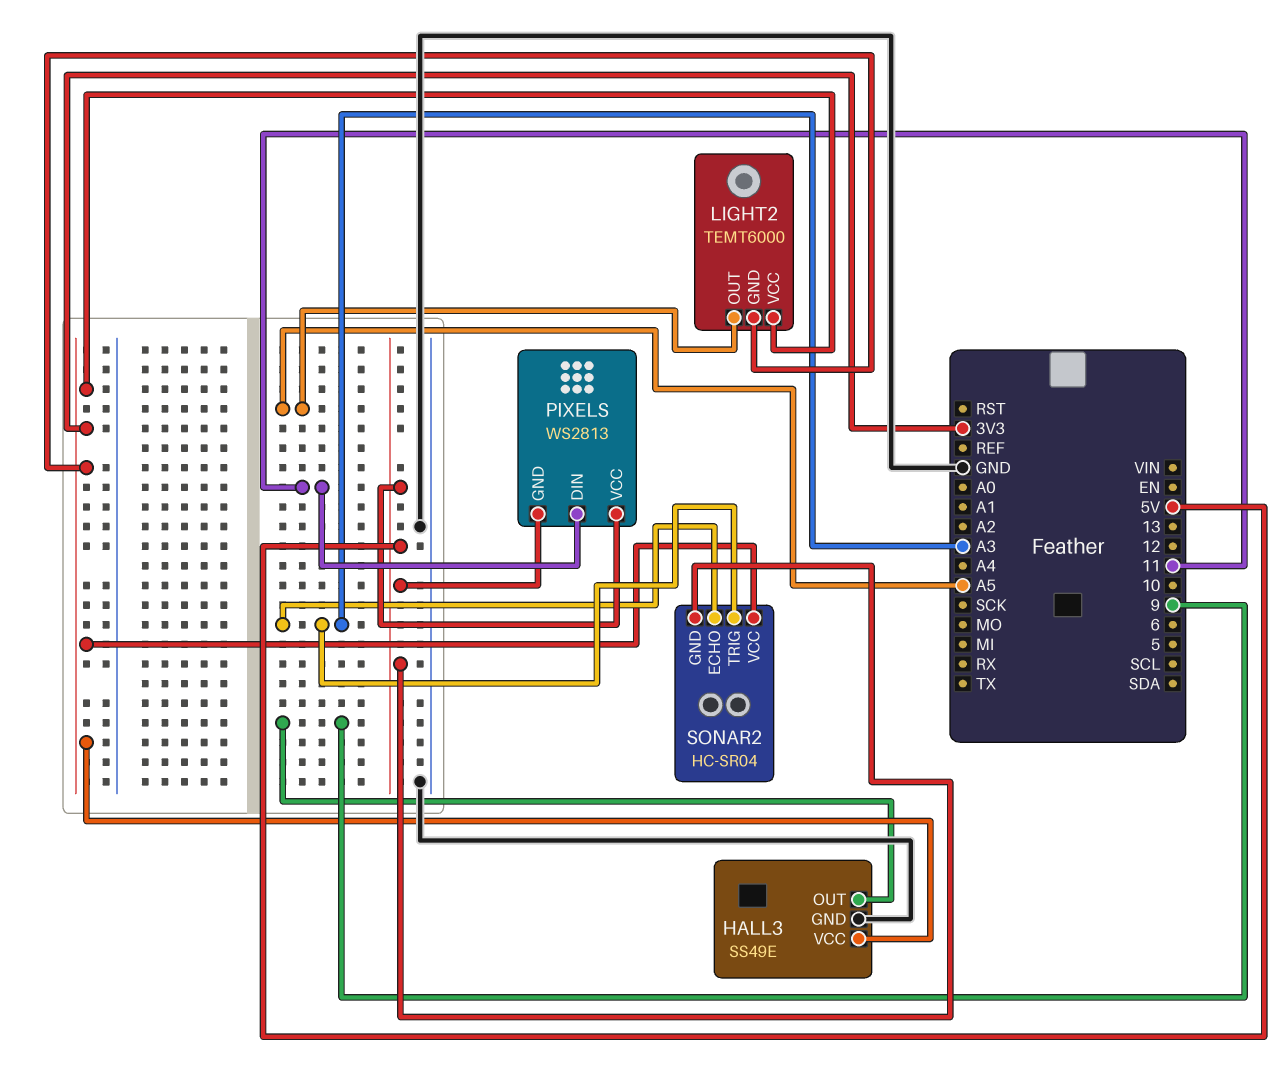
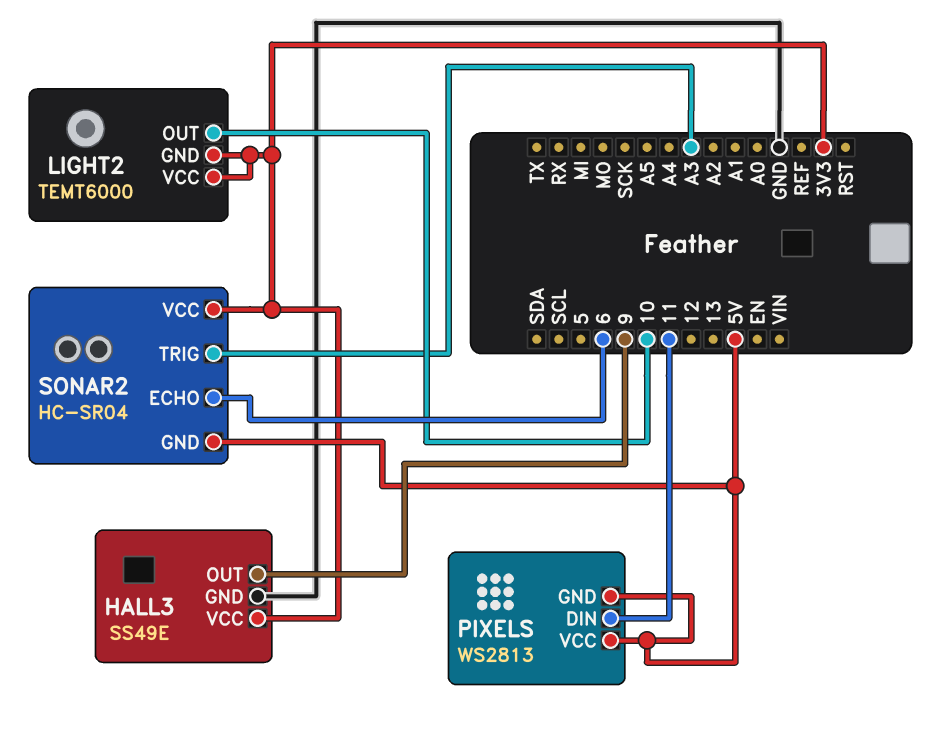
LIGHT2 pin OUT: A5 -> 10
SONAR2 pin ECHO: A3 -> 6

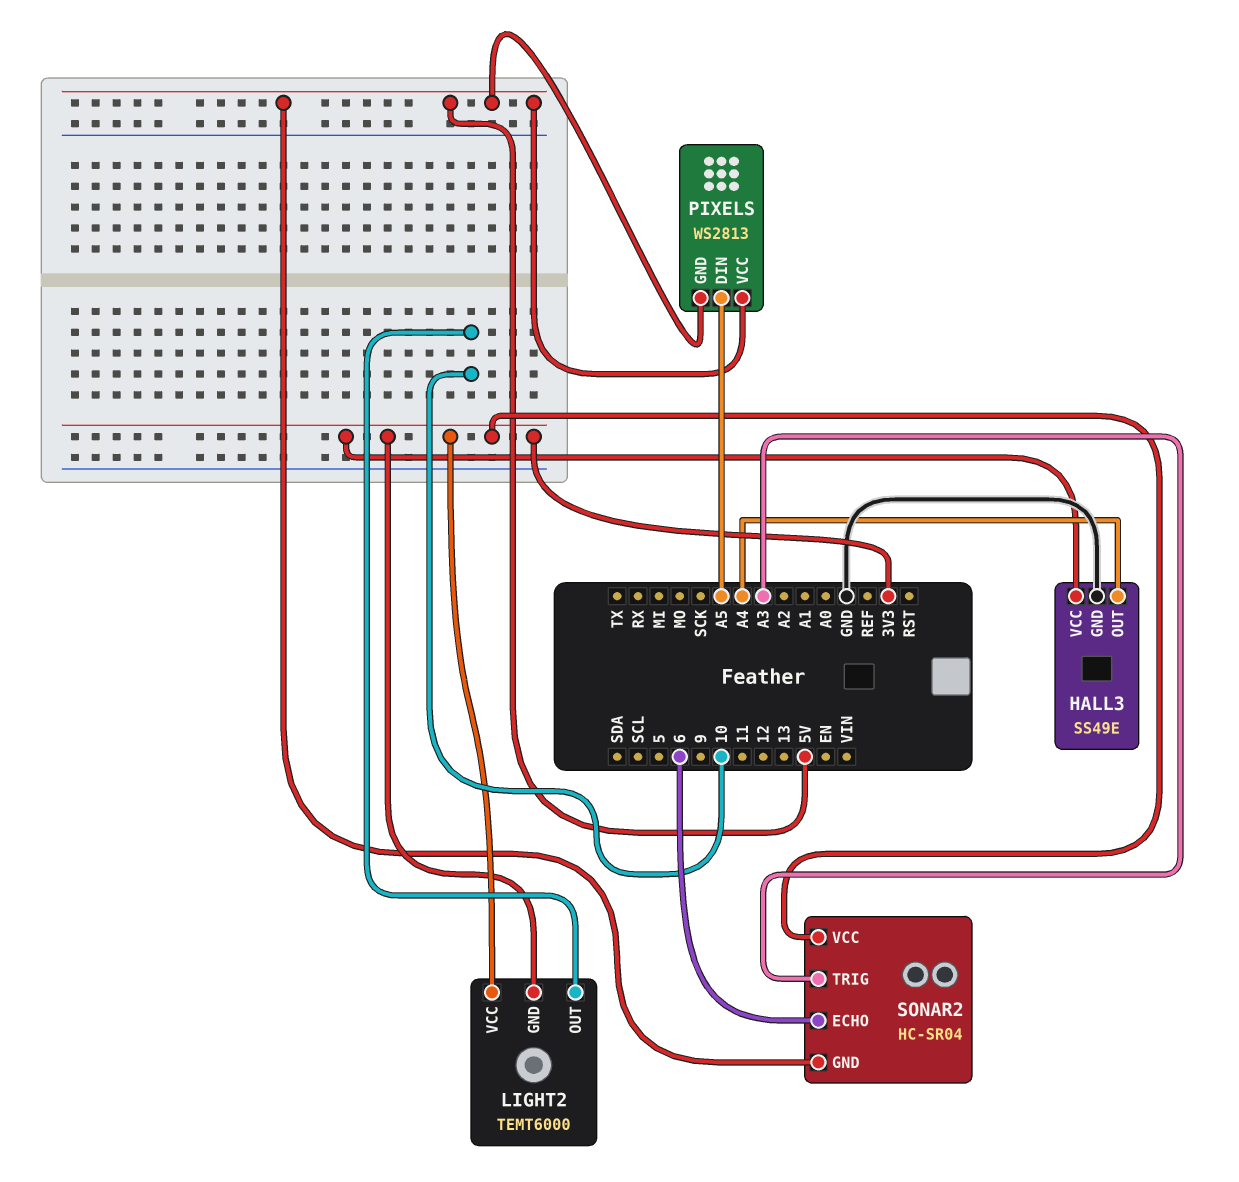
HALL3 pin OUT: 9 -> A4
PIXELS pin DIN: 11 -> A5

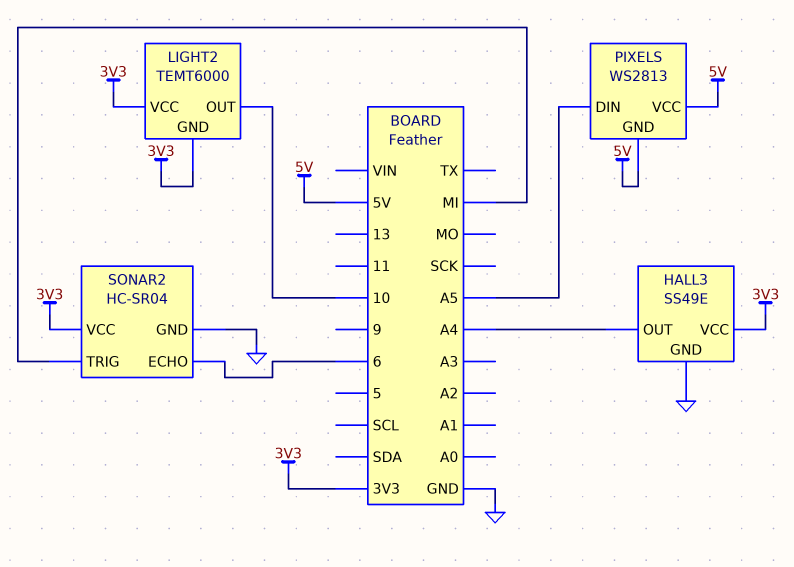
SONAR2 pin GND: 5V -> GND
SONAR2 pin TRIG: A3 -> MI

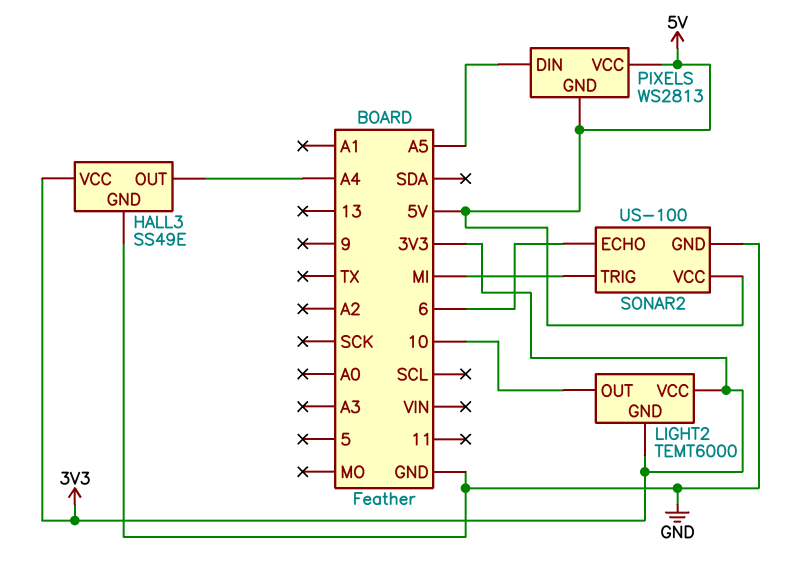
SONAR2: HC-SR04 -> US-100
SONAR2 pin VCC: 3V3 -> 5V

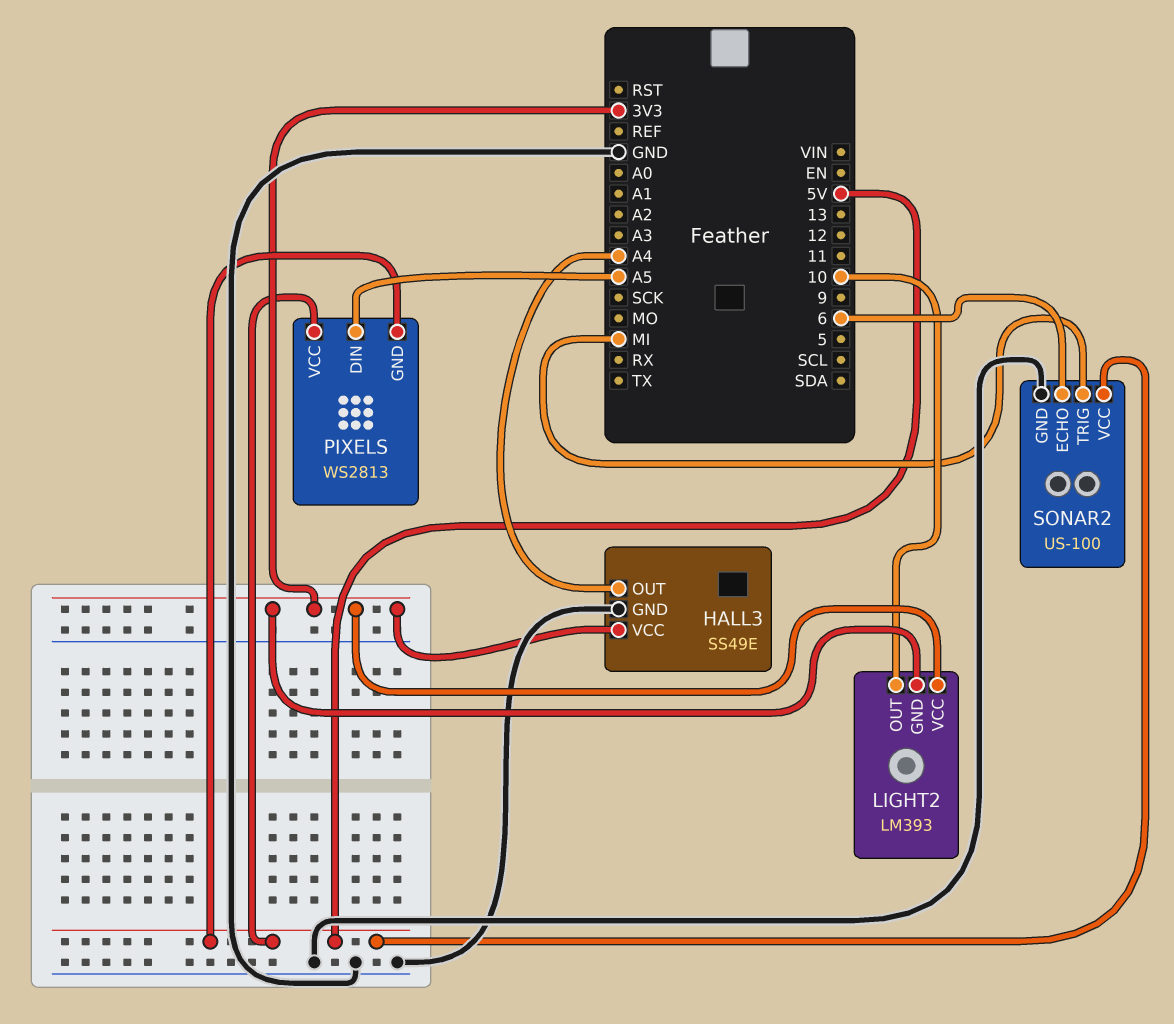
LIGHT2: TEMT6000 -> LM393

